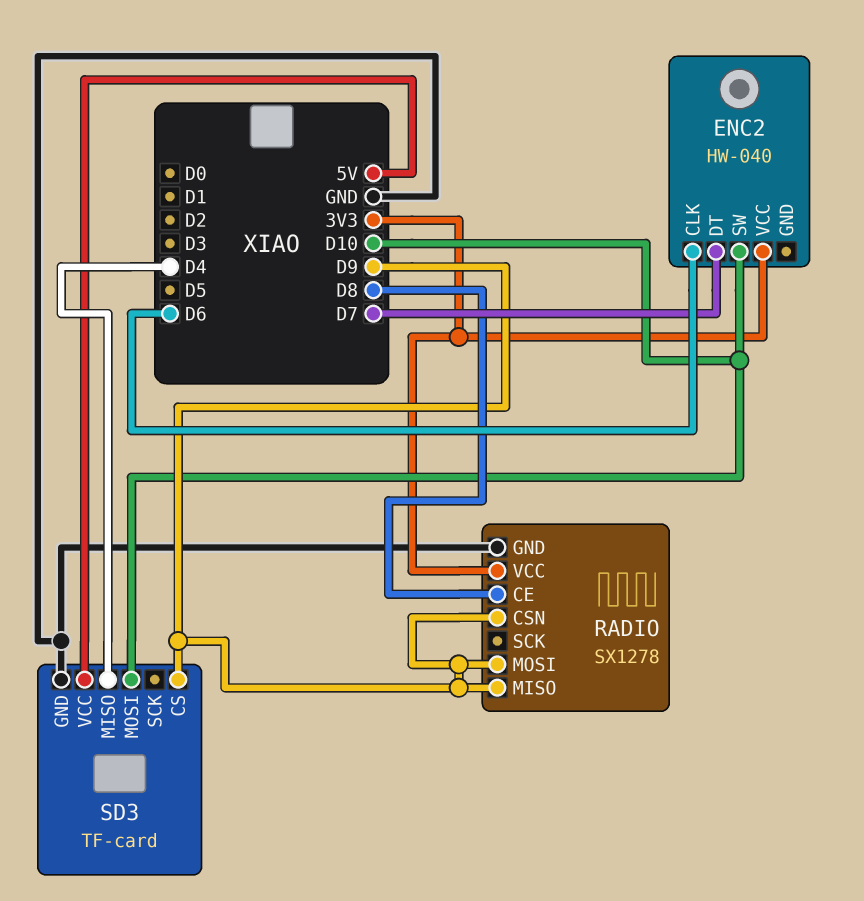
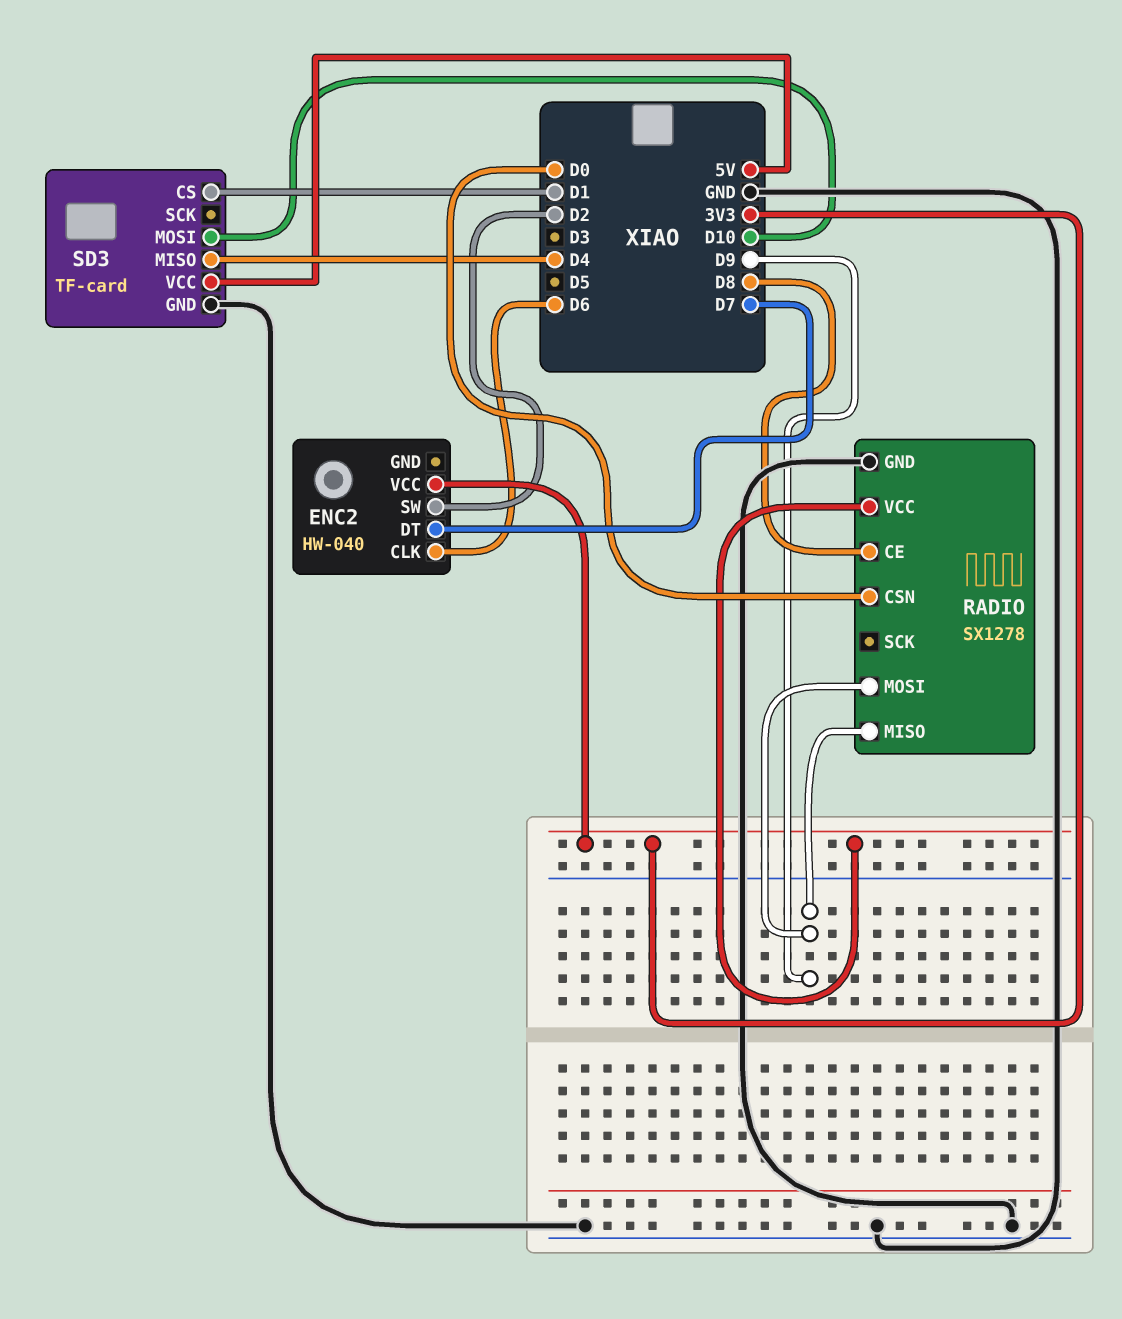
ENC2 pin SW: D10 -> D2
RADIO pin CSN: D9 -> D0
SD3 pin CS: D9 -> D1

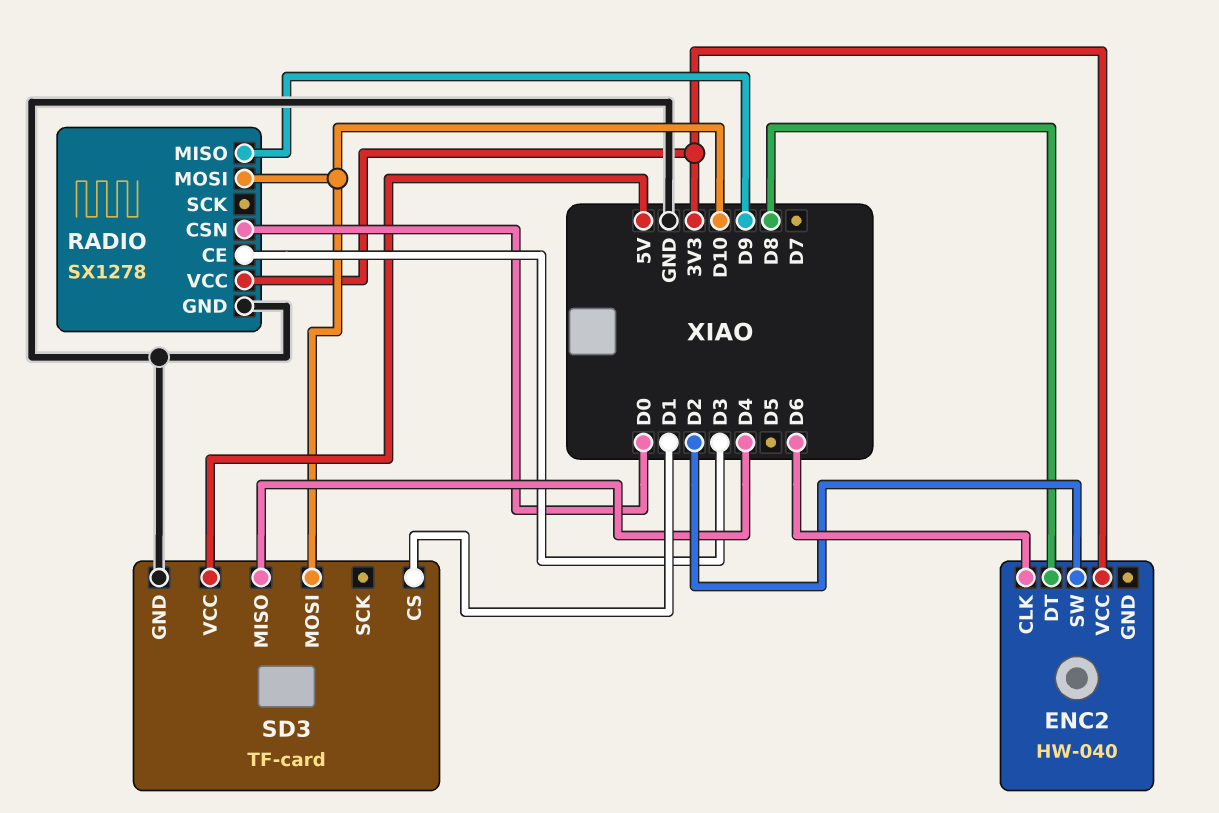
ENC2 pin DT: D7 -> D8
RADIO pin CE: D8 -> D3
RADIO pin MOSI: D9 -> D10

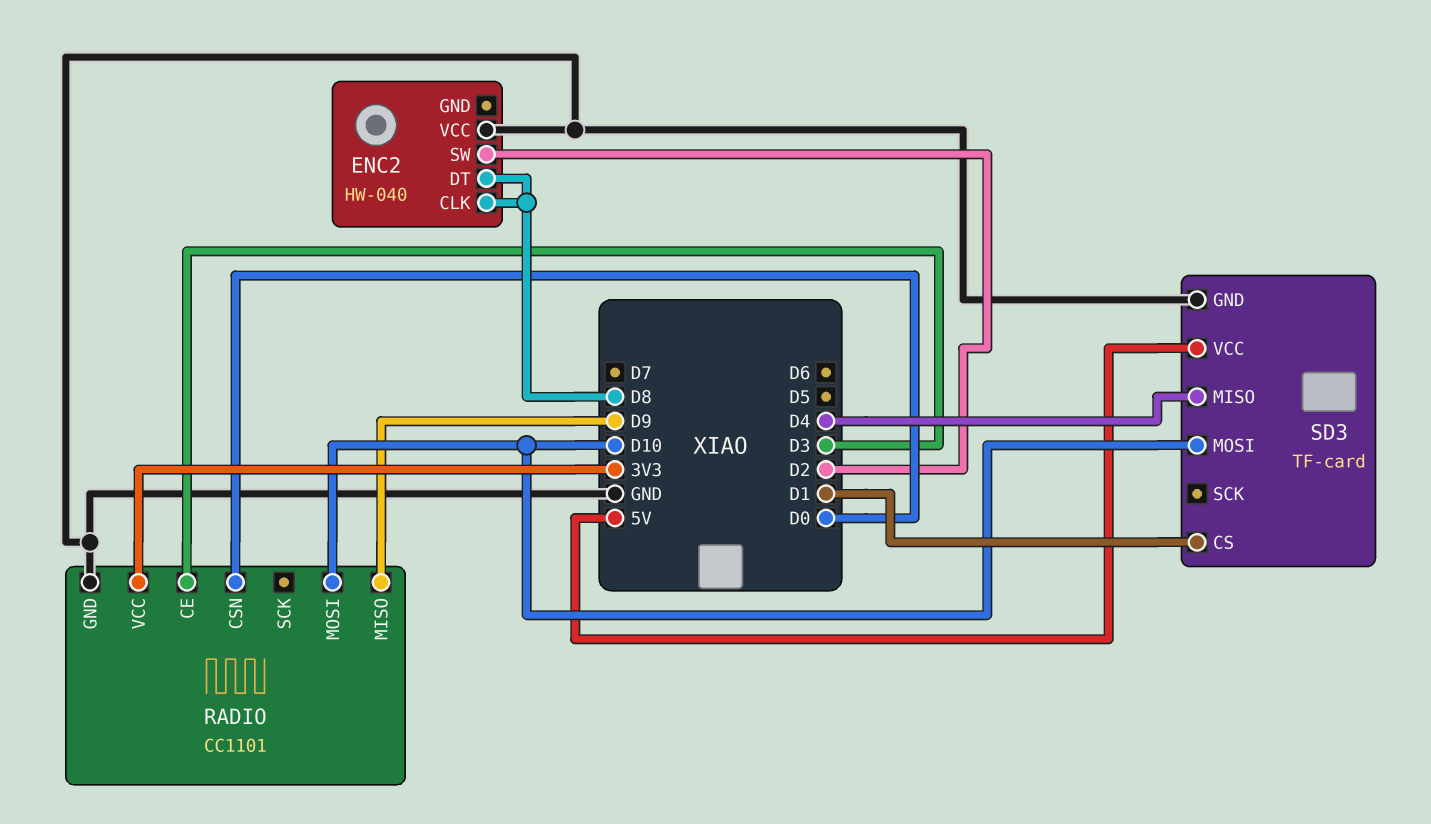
ENC2 pin CLK: D6 -> D8
ENC2 pin VCC: 3V3 -> GND
RADIO: SX1278 -> CC1101

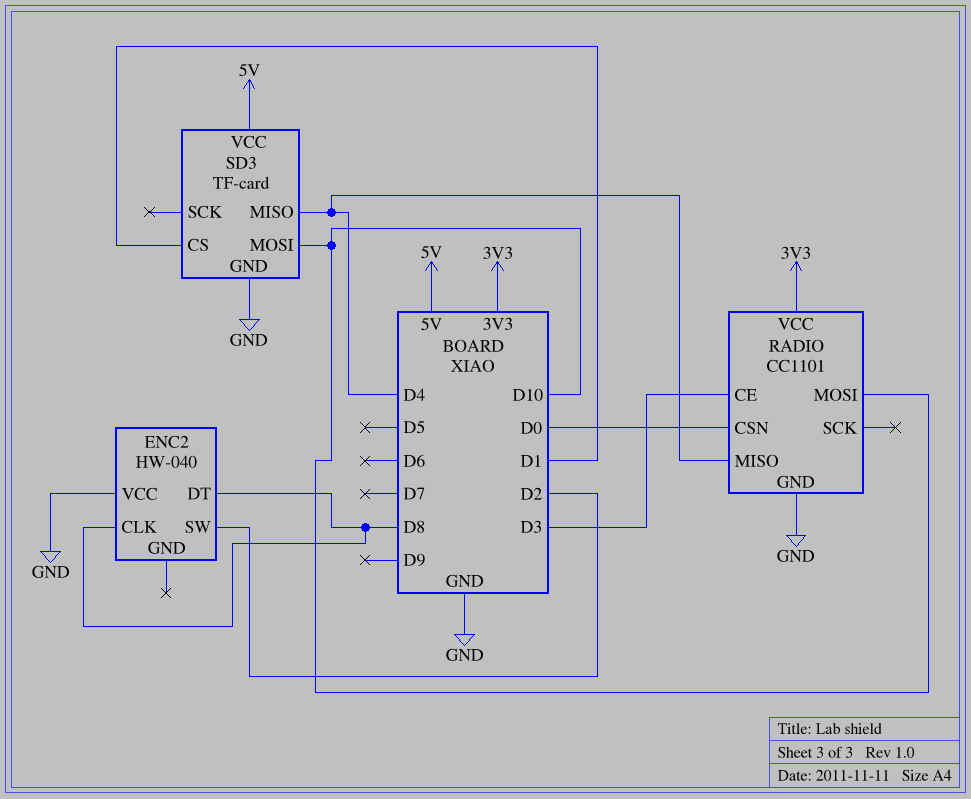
RADIO pin MISO: D9 -> D4

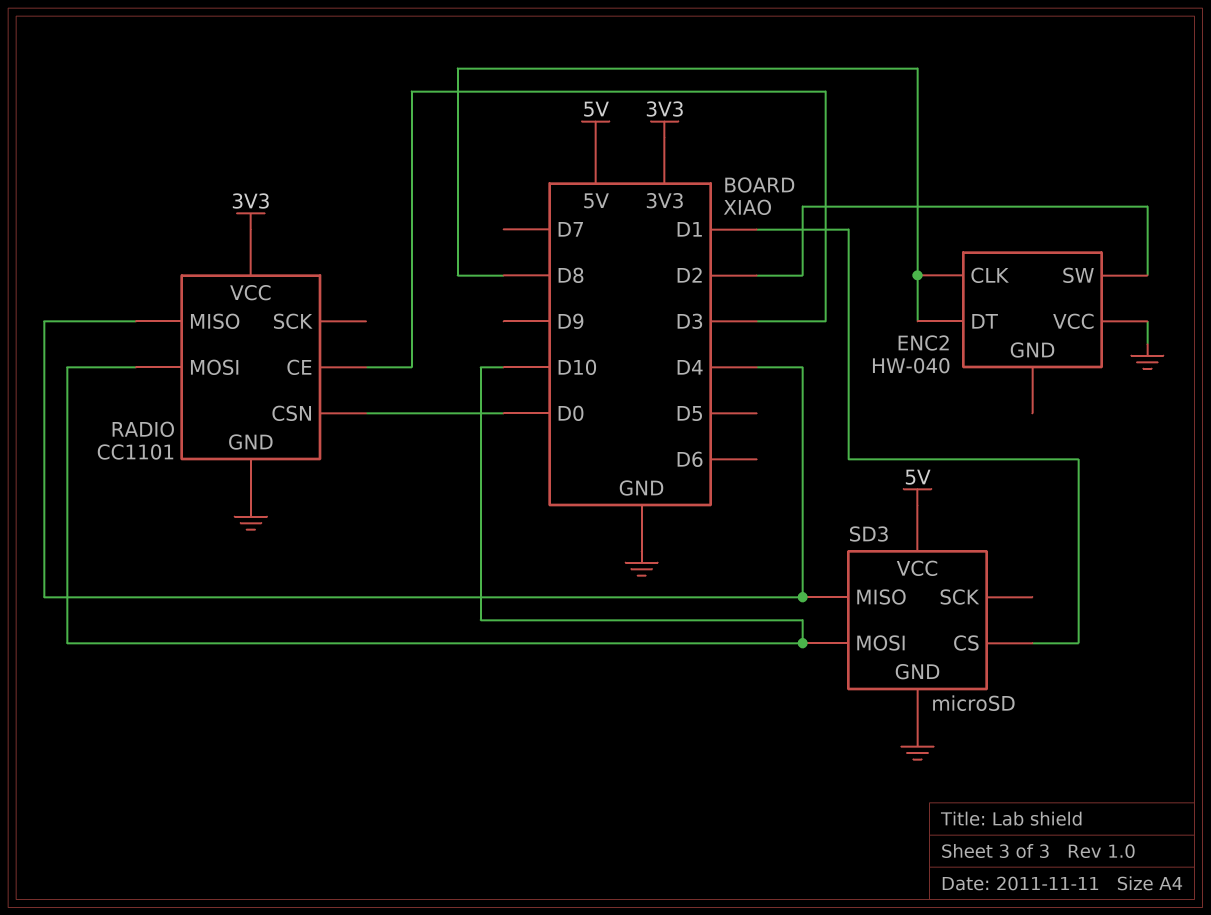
SD3: TF-card -> microSD

